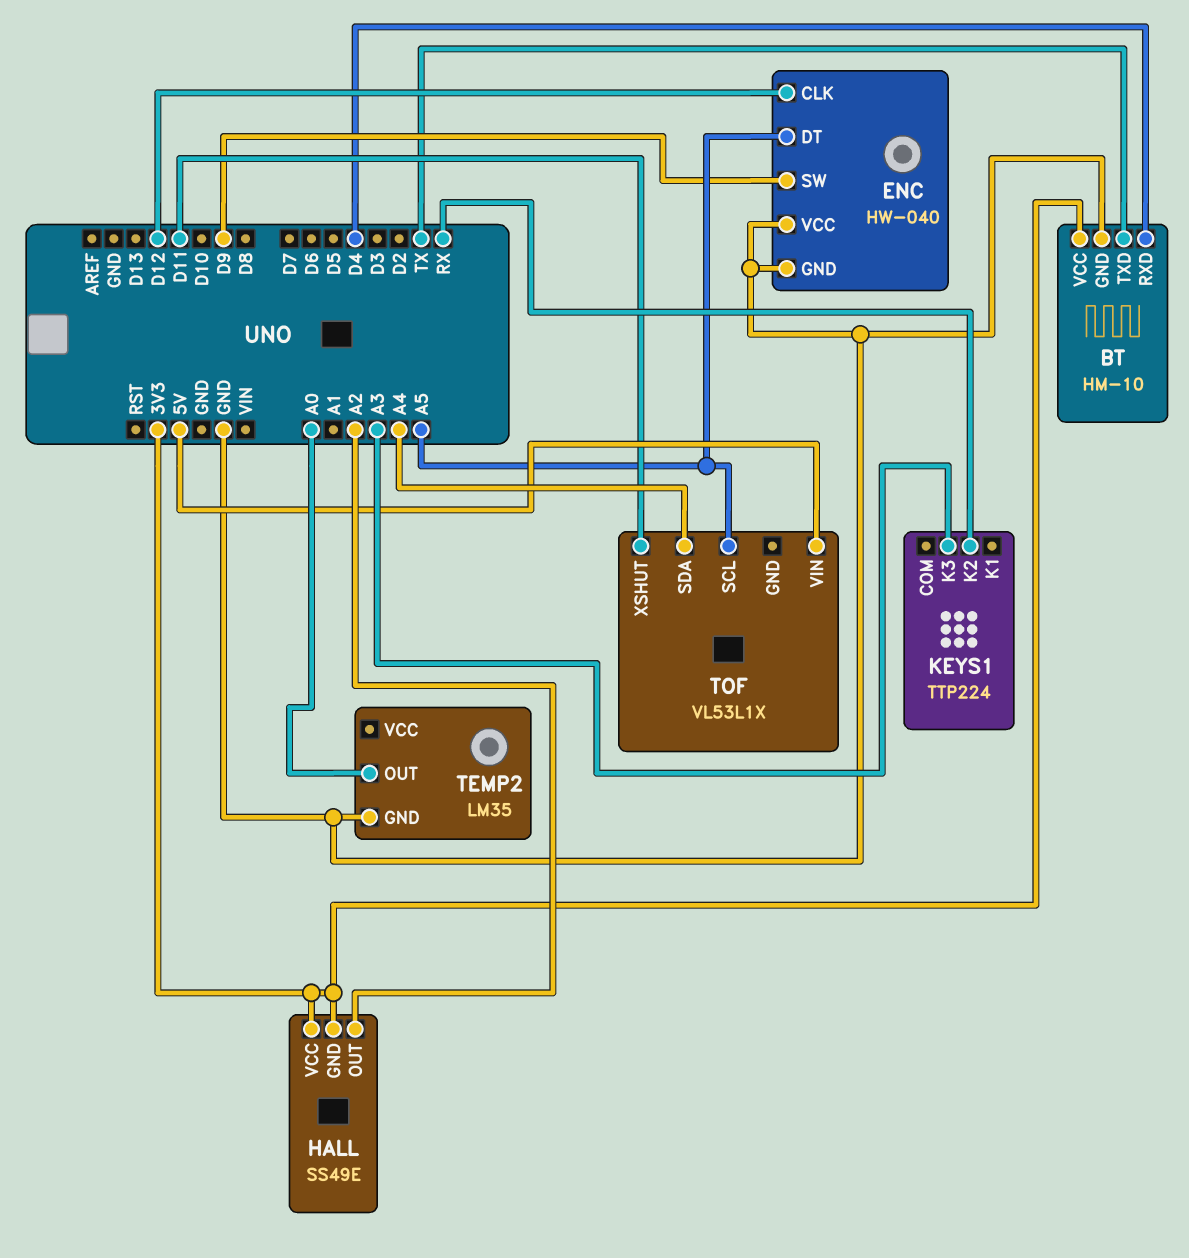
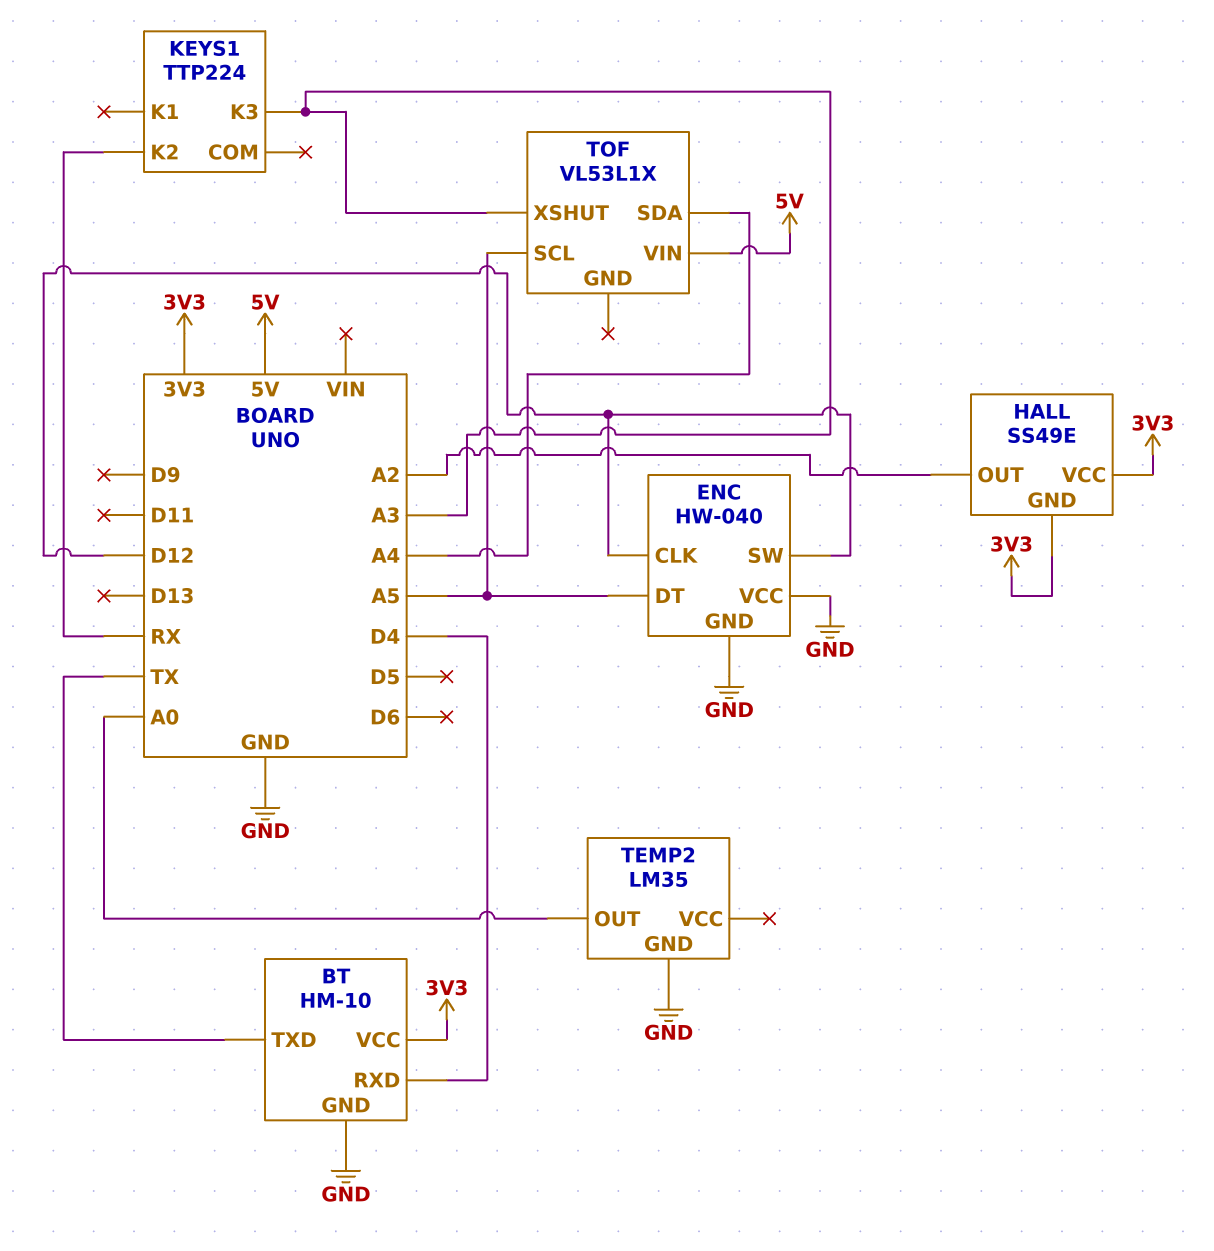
ENC pin SW: D9 -> D12
TOF pin XSHUT: D11 -> A3

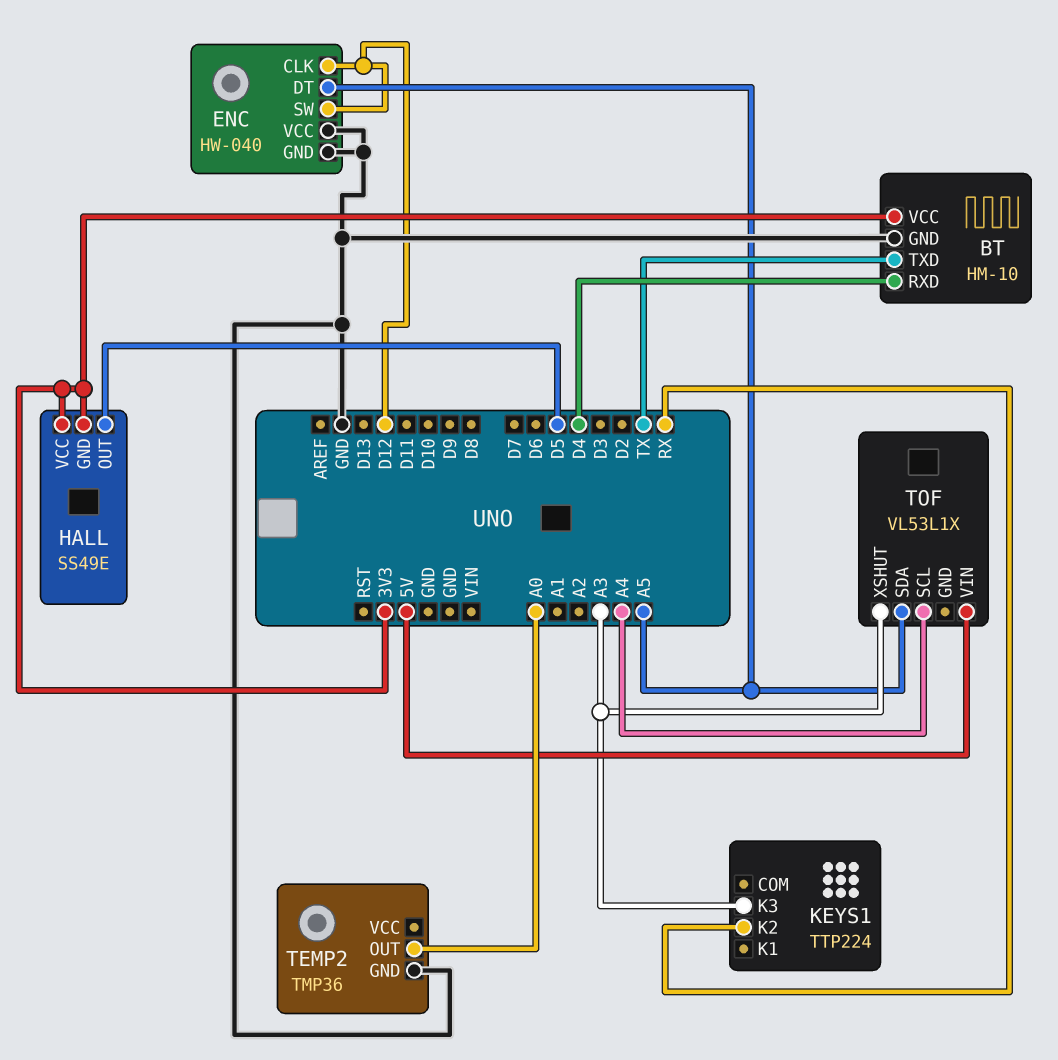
HALL pin OUT: A2 -> D5
TEMP2: LM35 -> TMP36
TOF pin SCL: A5 -> A4
TOF pin SDA: A4 -> A5

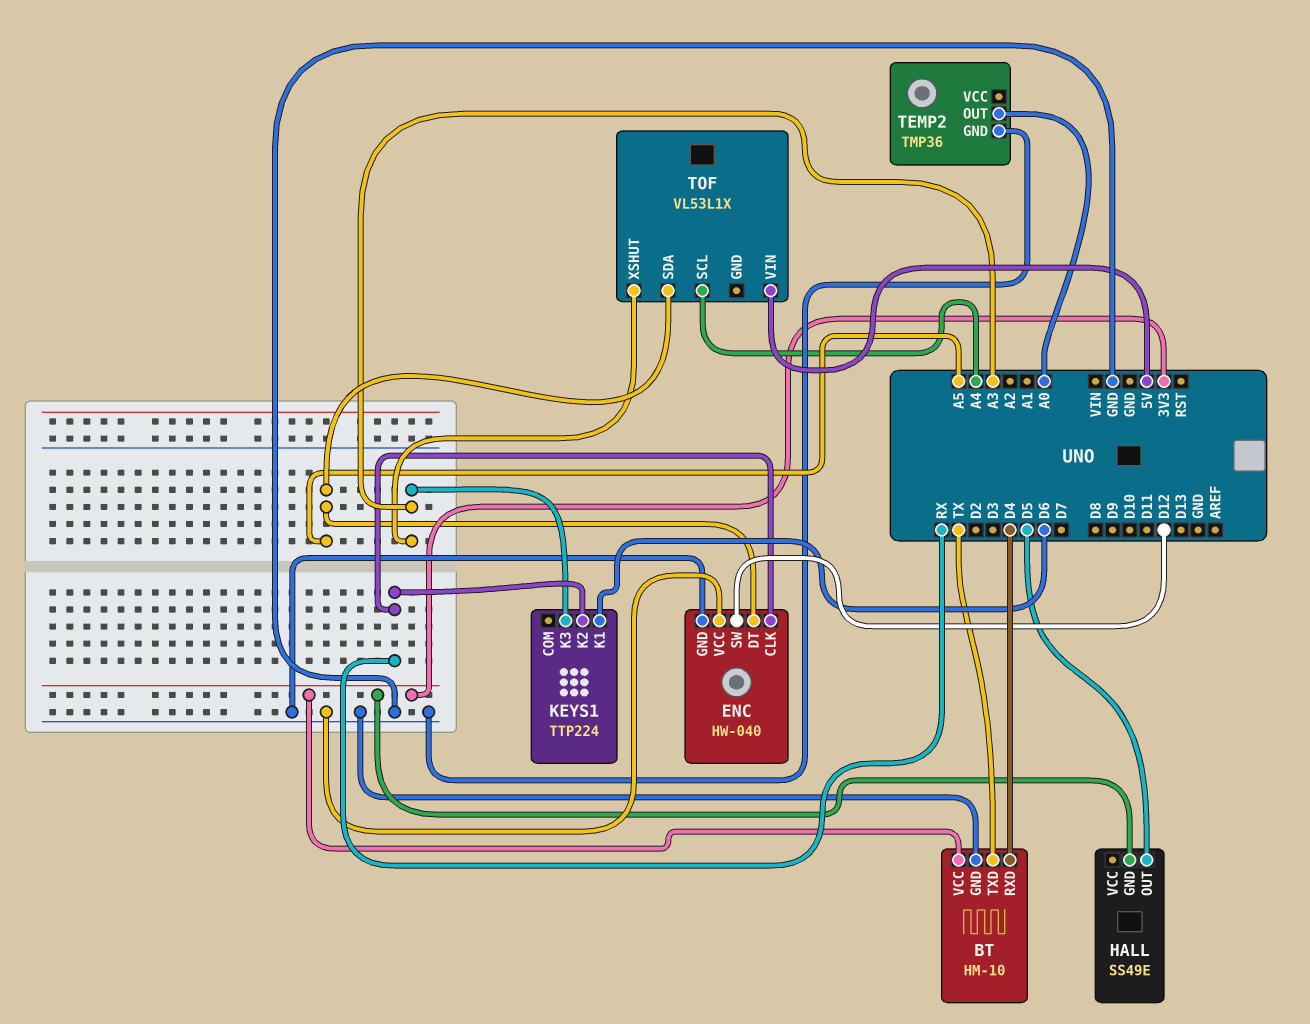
ENC pin CLK: D12 -> RX
HALL pin VCC: 3V3 -> none
KEYS1 pin K1: none -> D6

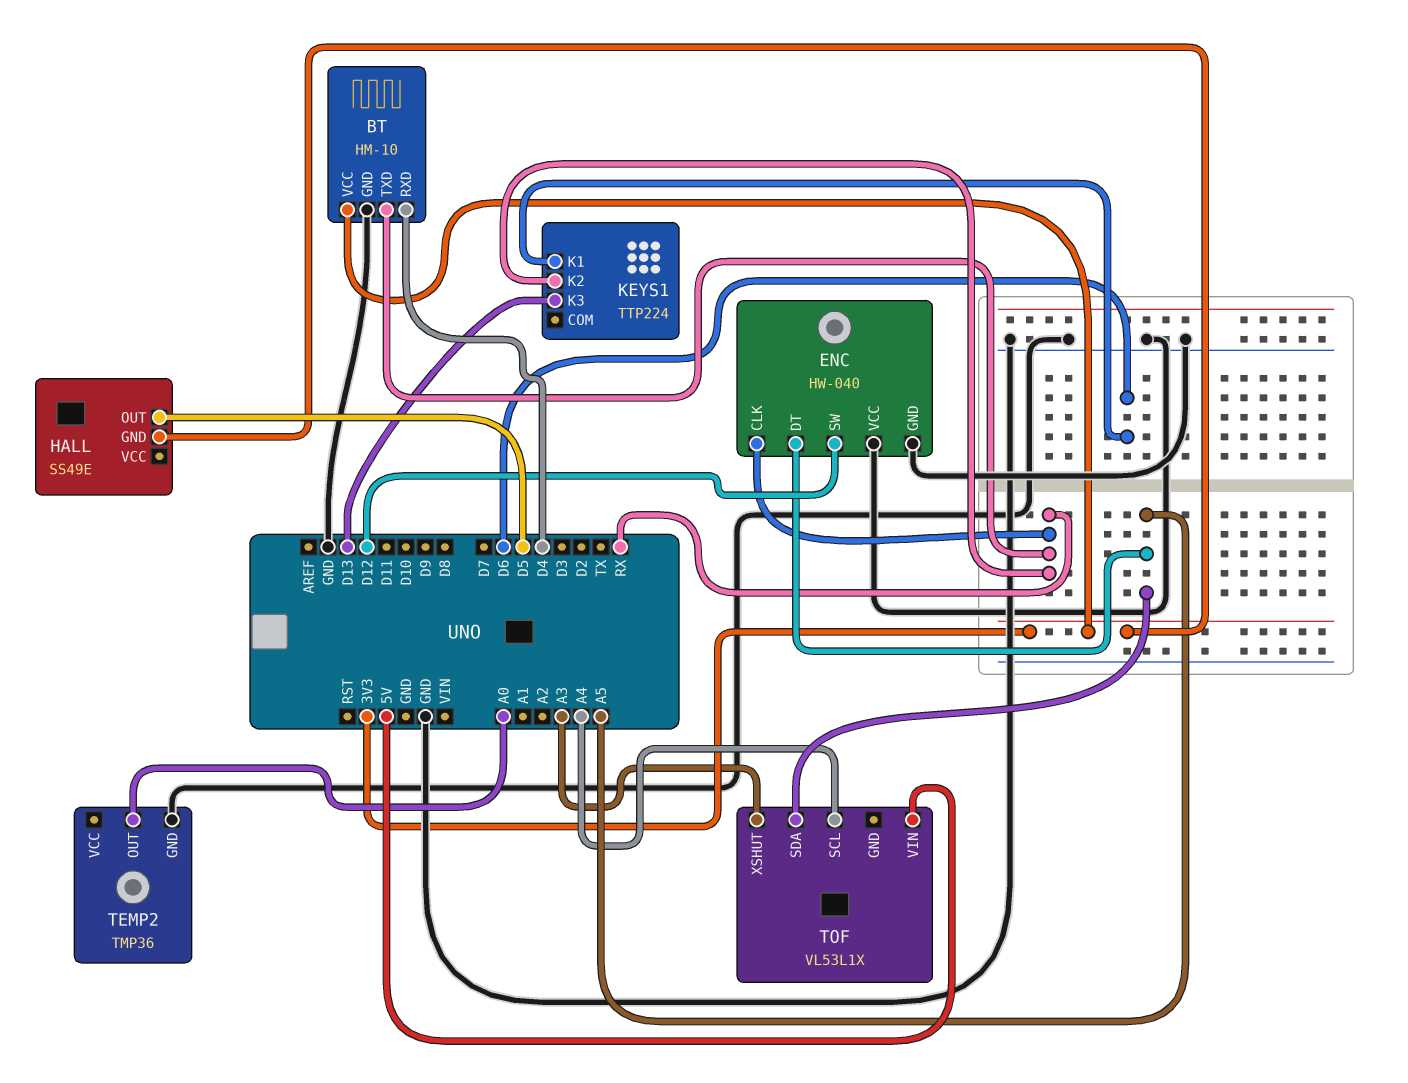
BT pin TXD: TX -> RX
KEYS1 pin K3: A3 -> D13

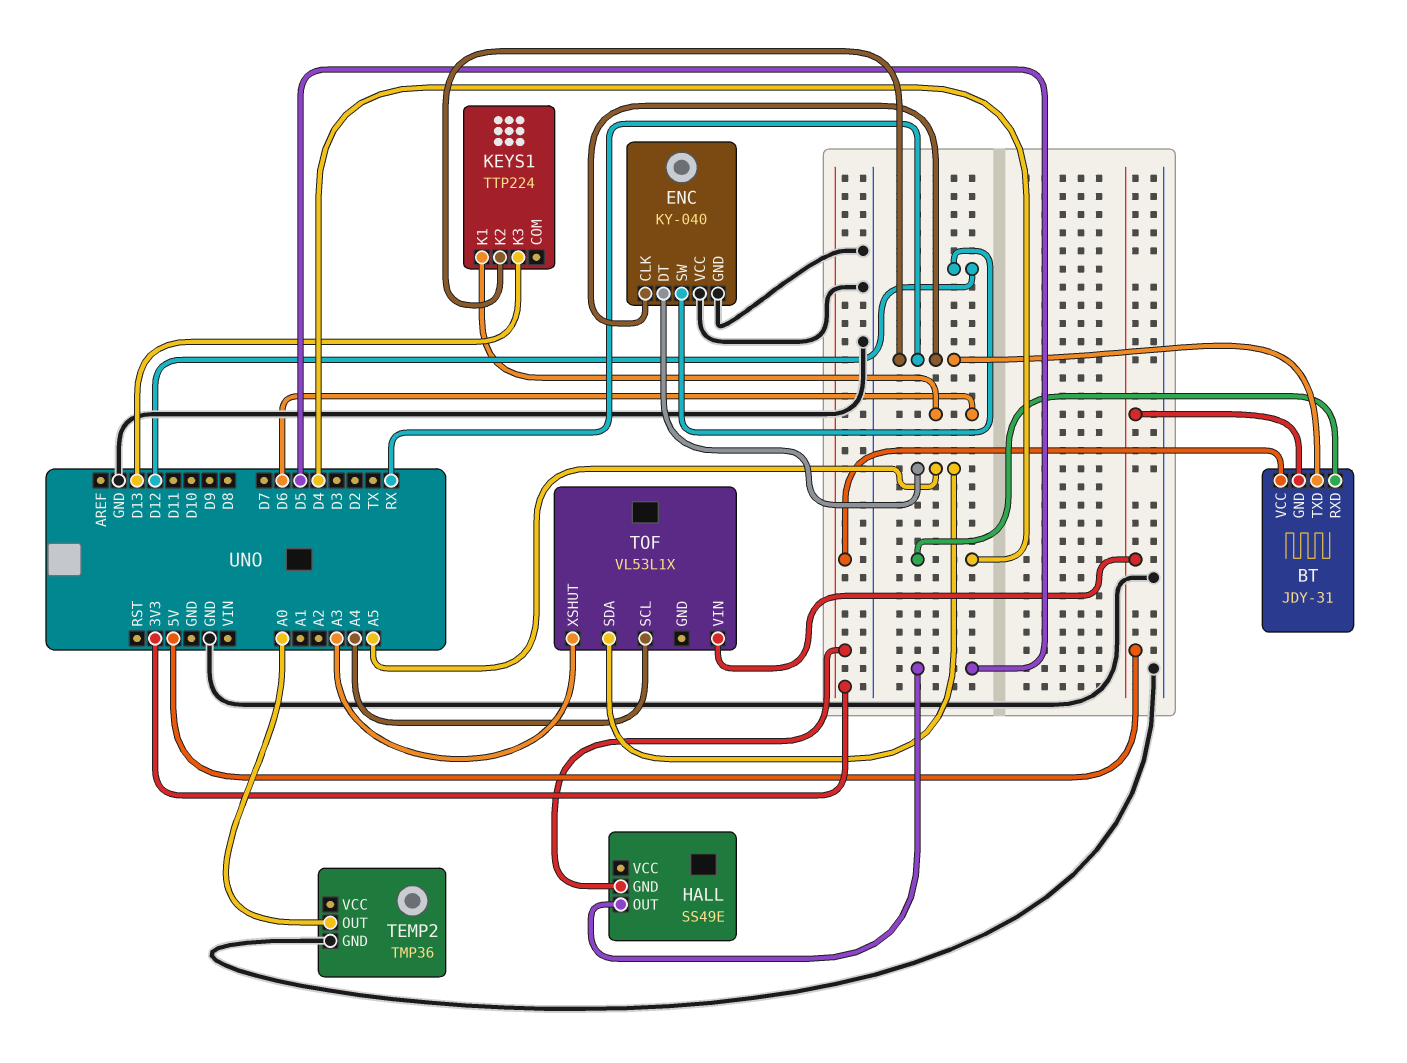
BT: HM-10 -> JDY-31
BT pin GND: GND -> 5V
ENC: HW-040 -> KY-040

